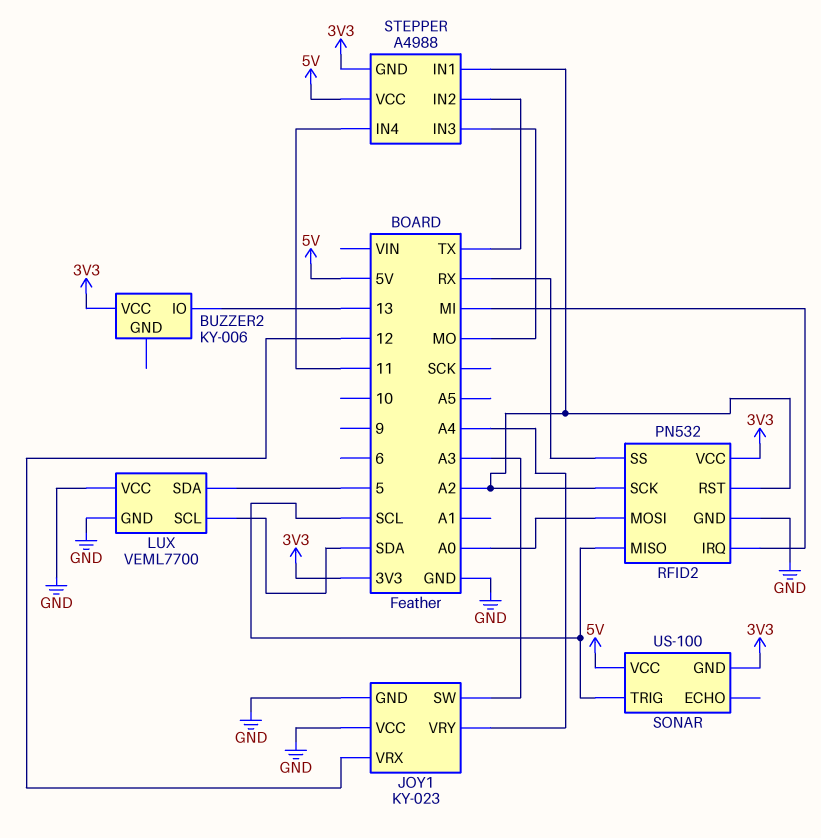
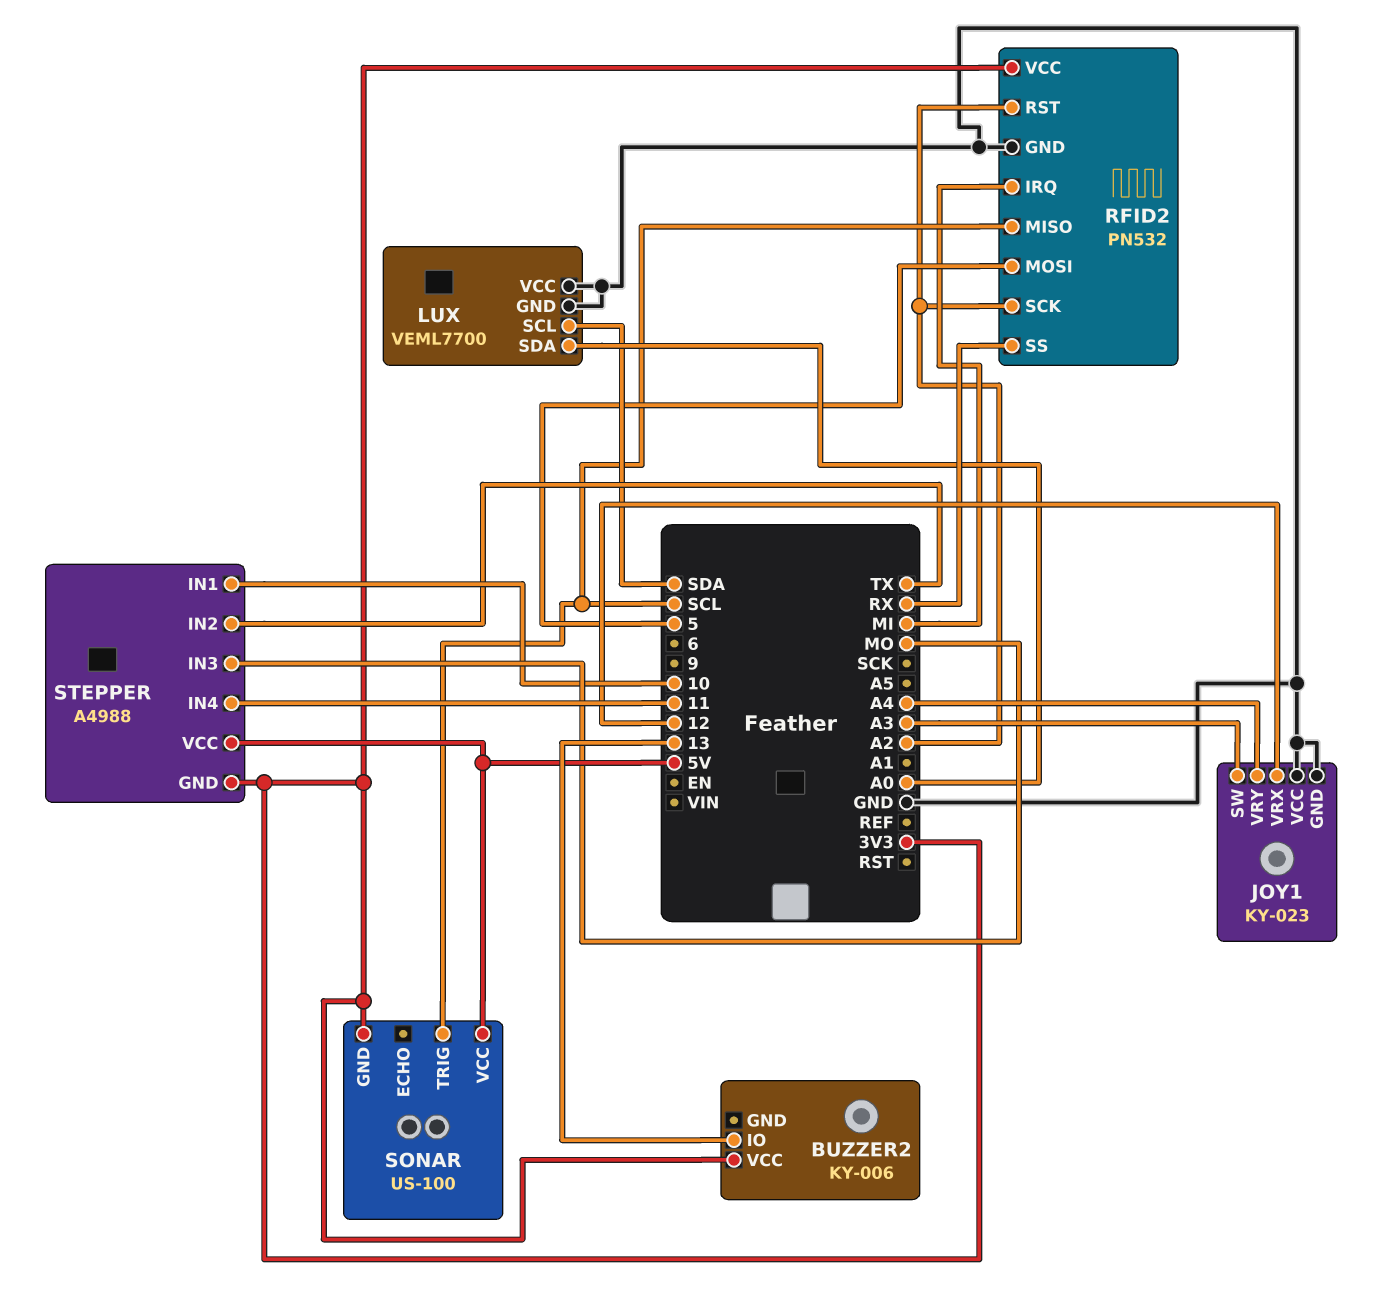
LUX pin SDA: 5 -> A0
RFID2 pin MOSI: A0 -> 5
STEPPER pin IN1: A2 -> 10

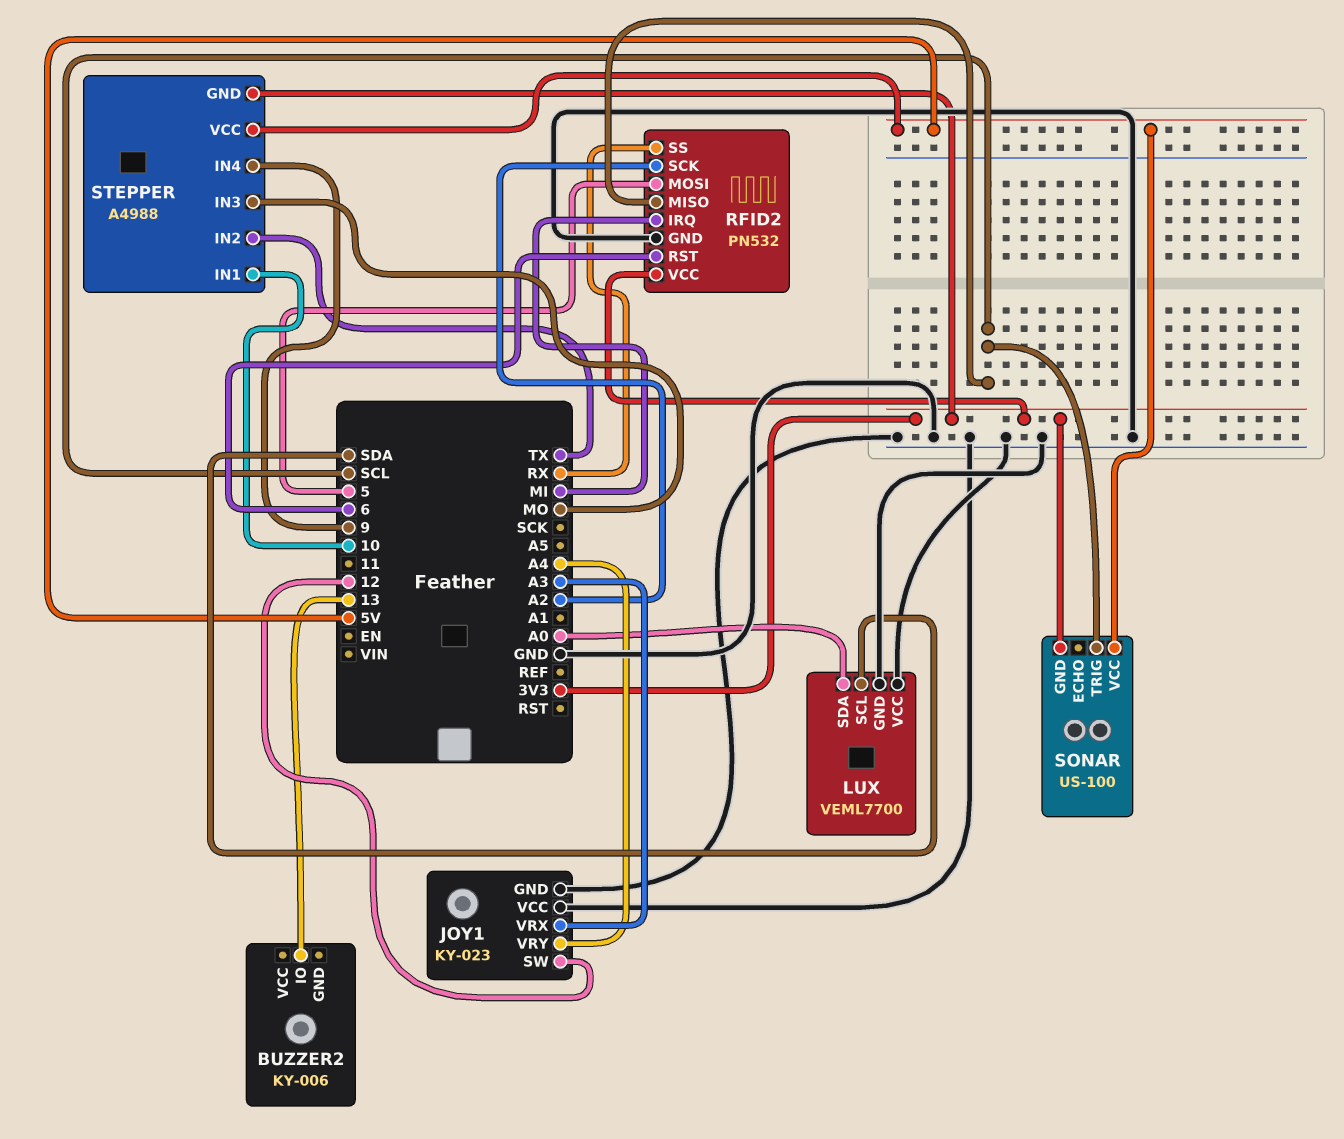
BUZZER2 pin VCC: 3V3 -> none
JOY1 pin SW: A3 -> 12
JOY1 pin VRX: 12 -> A3
RFID2 pin RST: A2 -> 6
STEPPER pin IN4: 11 -> 9

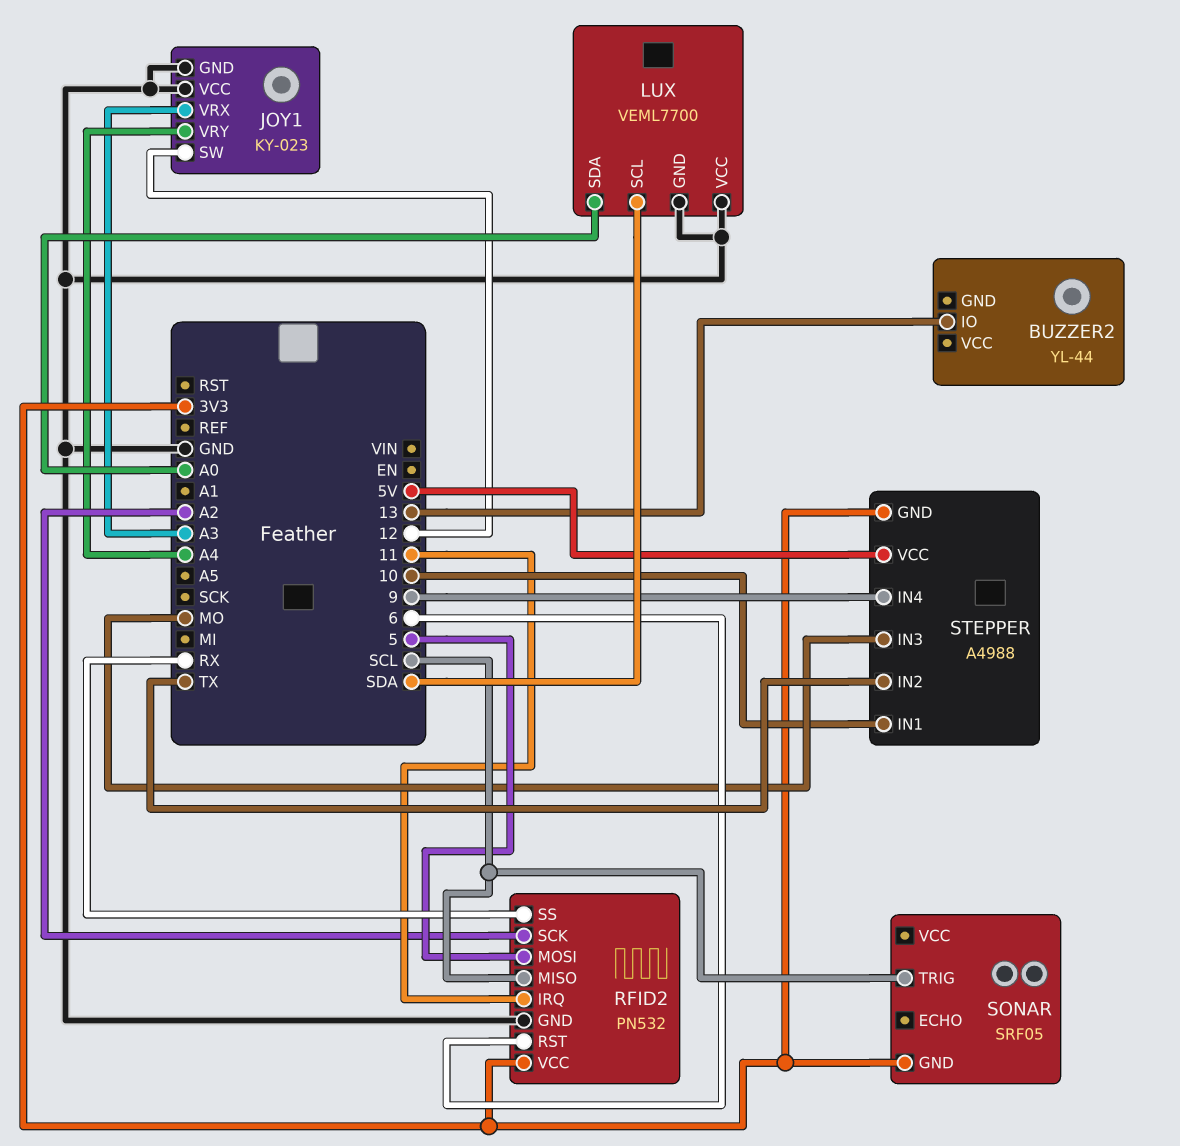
BUZZER2: KY-006 -> YL-44
RFID2 pin IRQ: MI -> 11
SONAR: US-100 -> SRF05
SONAR pin VCC: 5V -> none

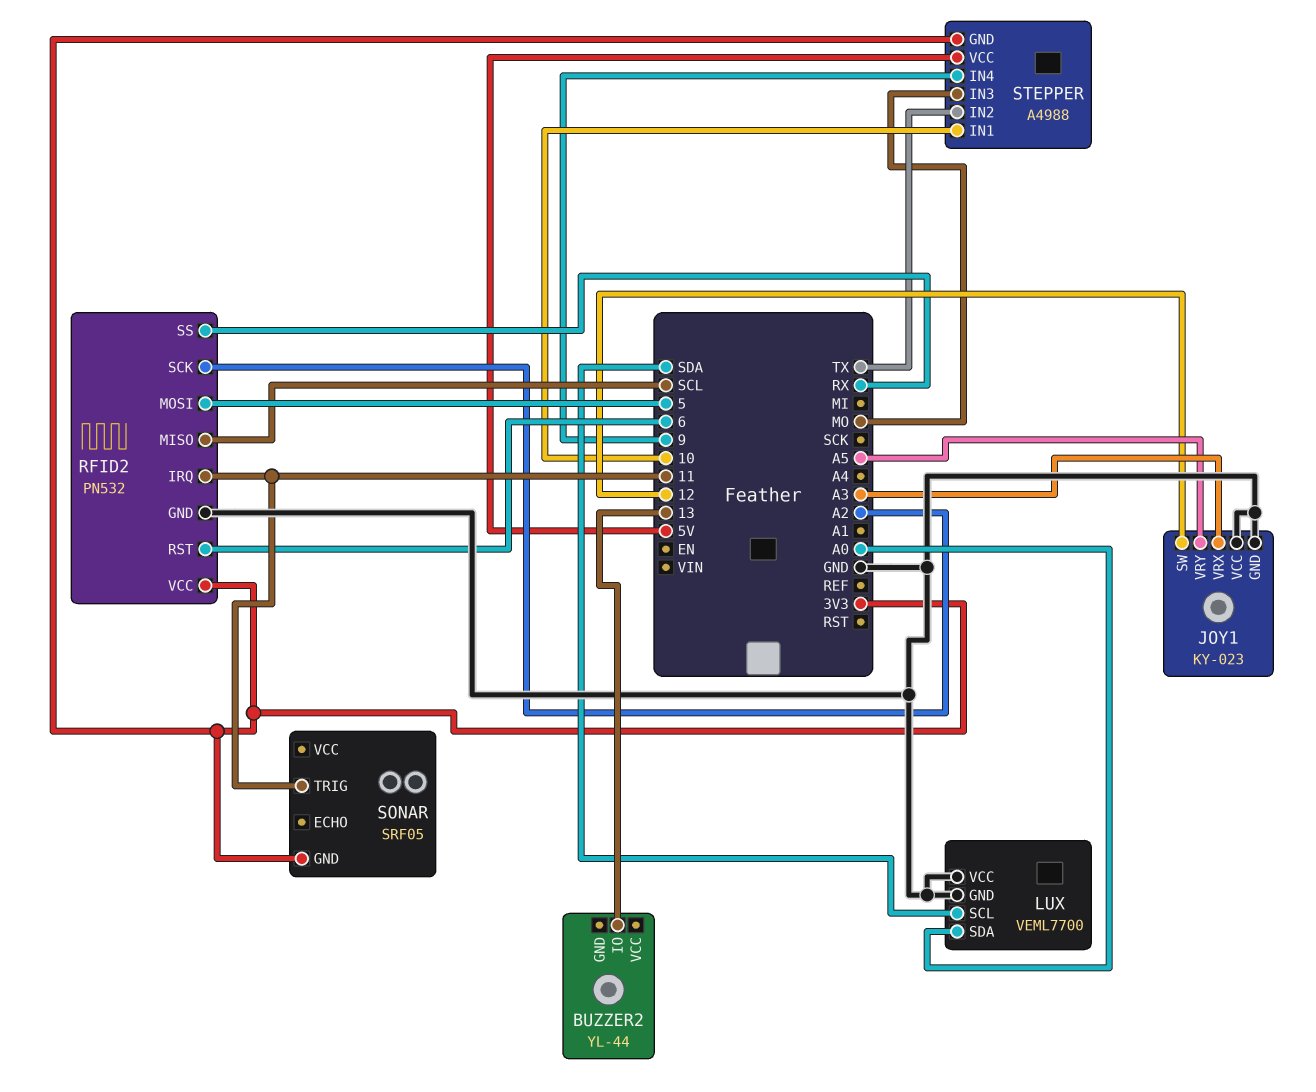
JOY1 pin VRY: A4 -> A5
SONAR pin TRIG: SCL -> 11

